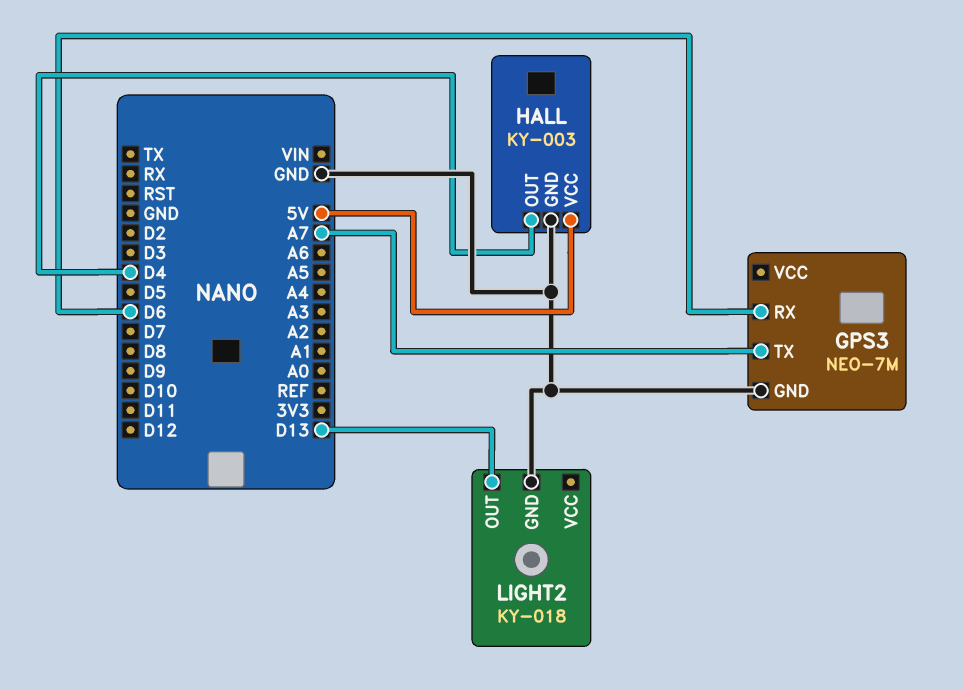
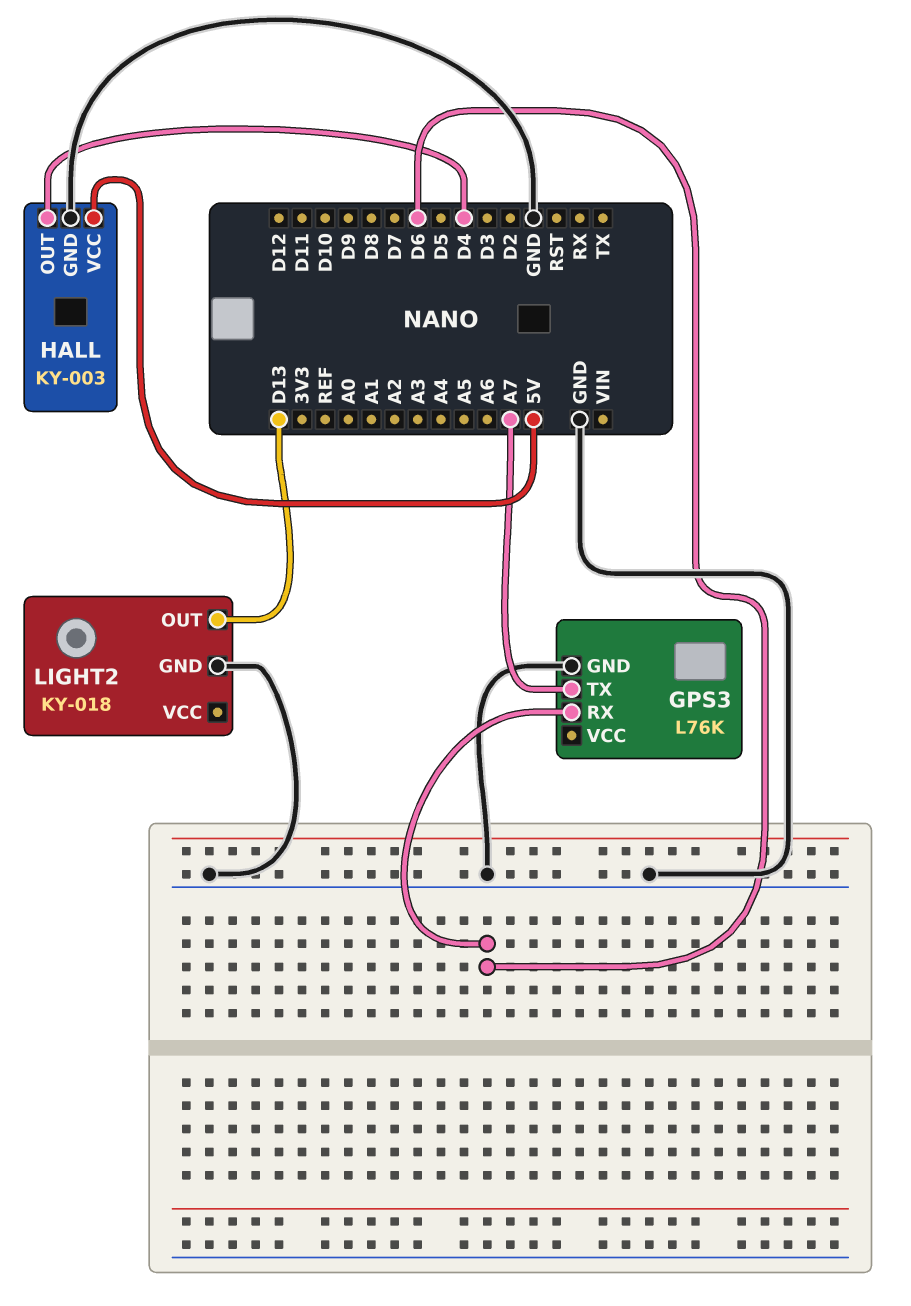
GPS3: NEO-7M -> L76K

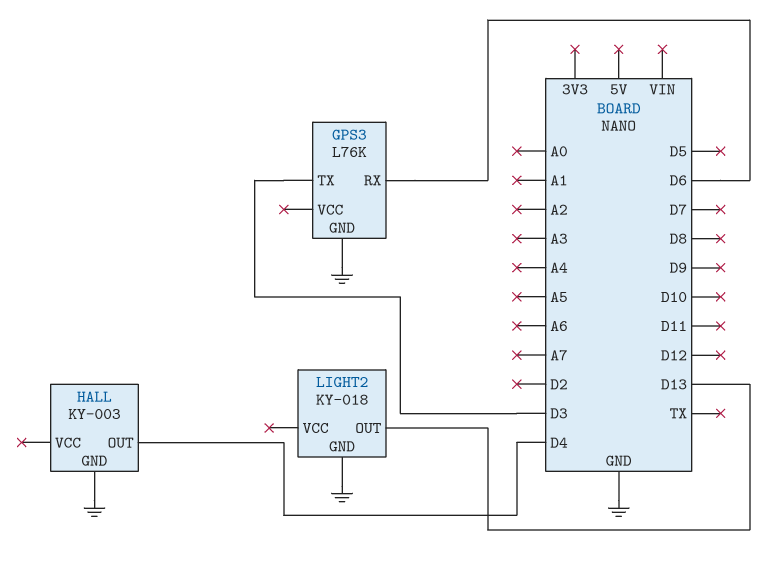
GPS3 pin TX: A7 -> D3
HALL pin VCC: 5V -> none

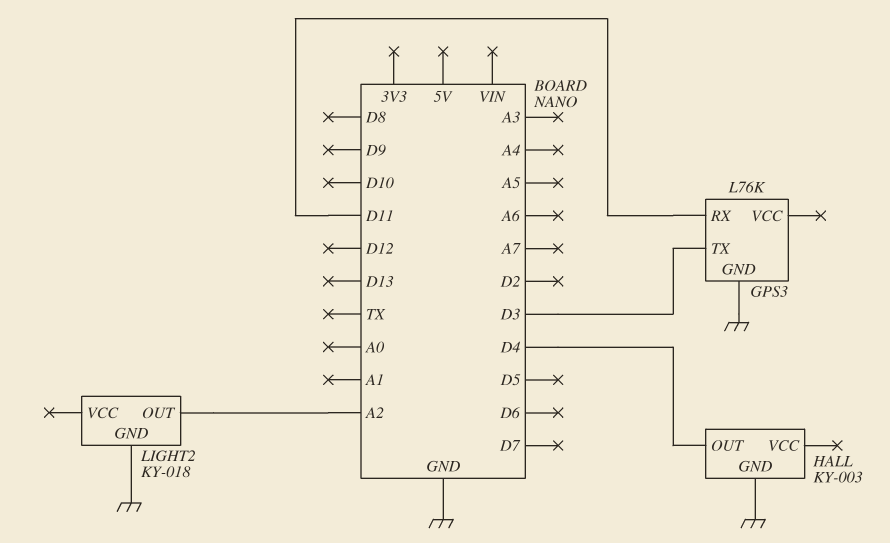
GPS3 pin RX: D6 -> D11
LIGHT2 pin OUT: D13 -> A2

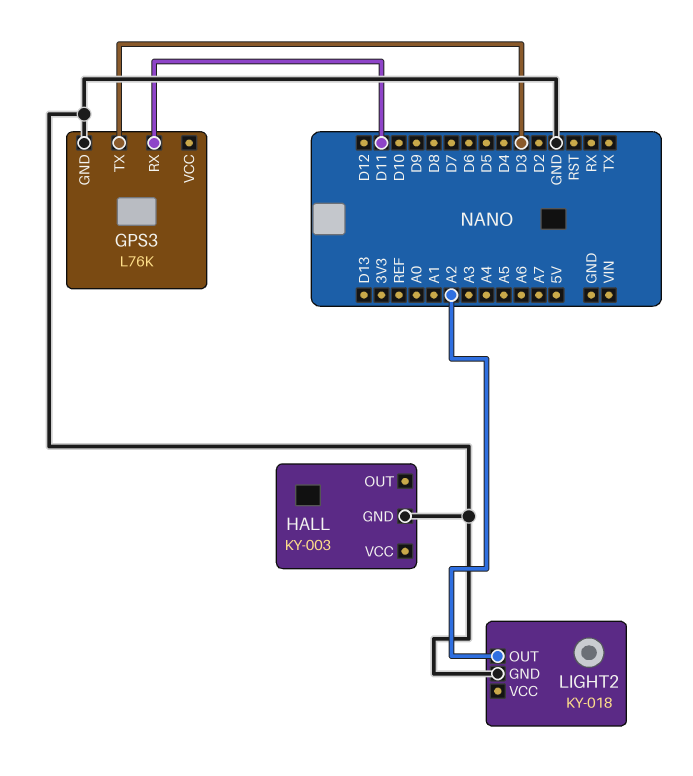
HALL pin OUT: D4 -> none

